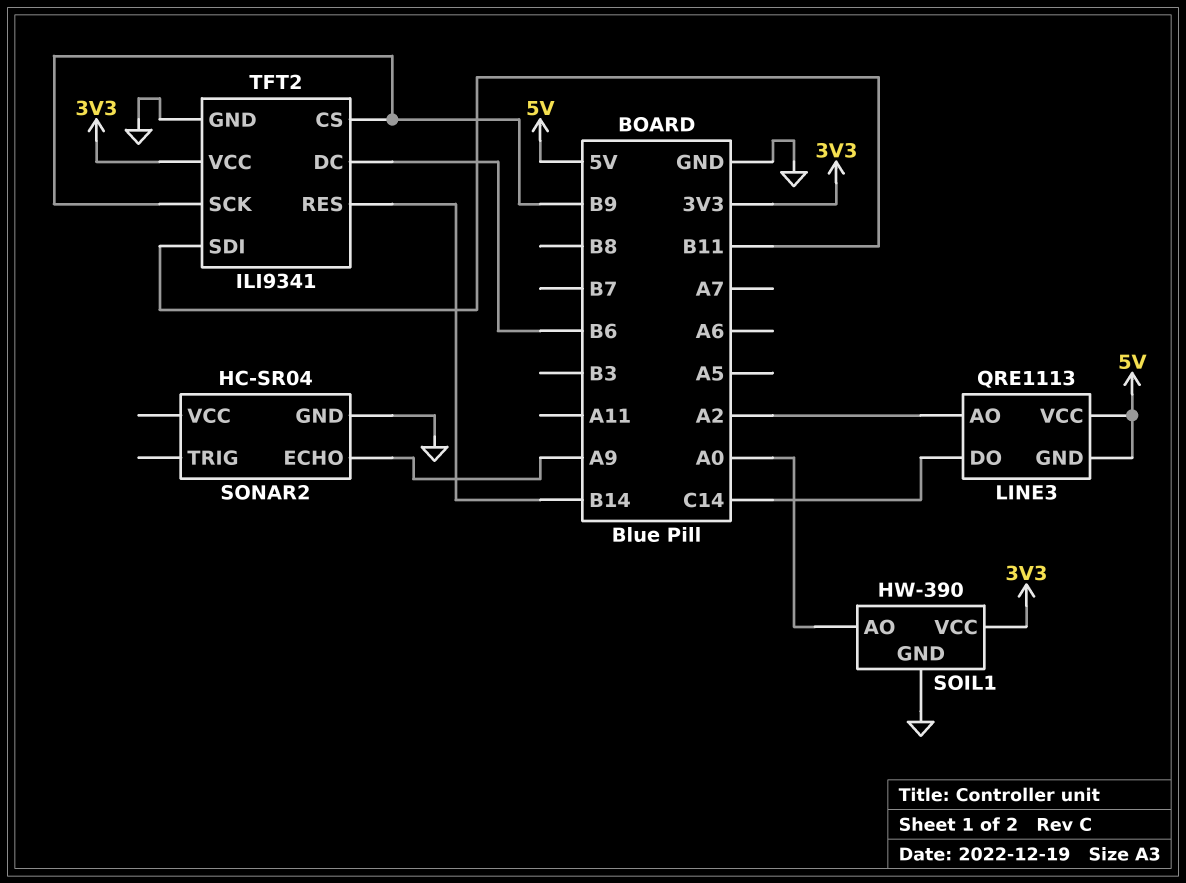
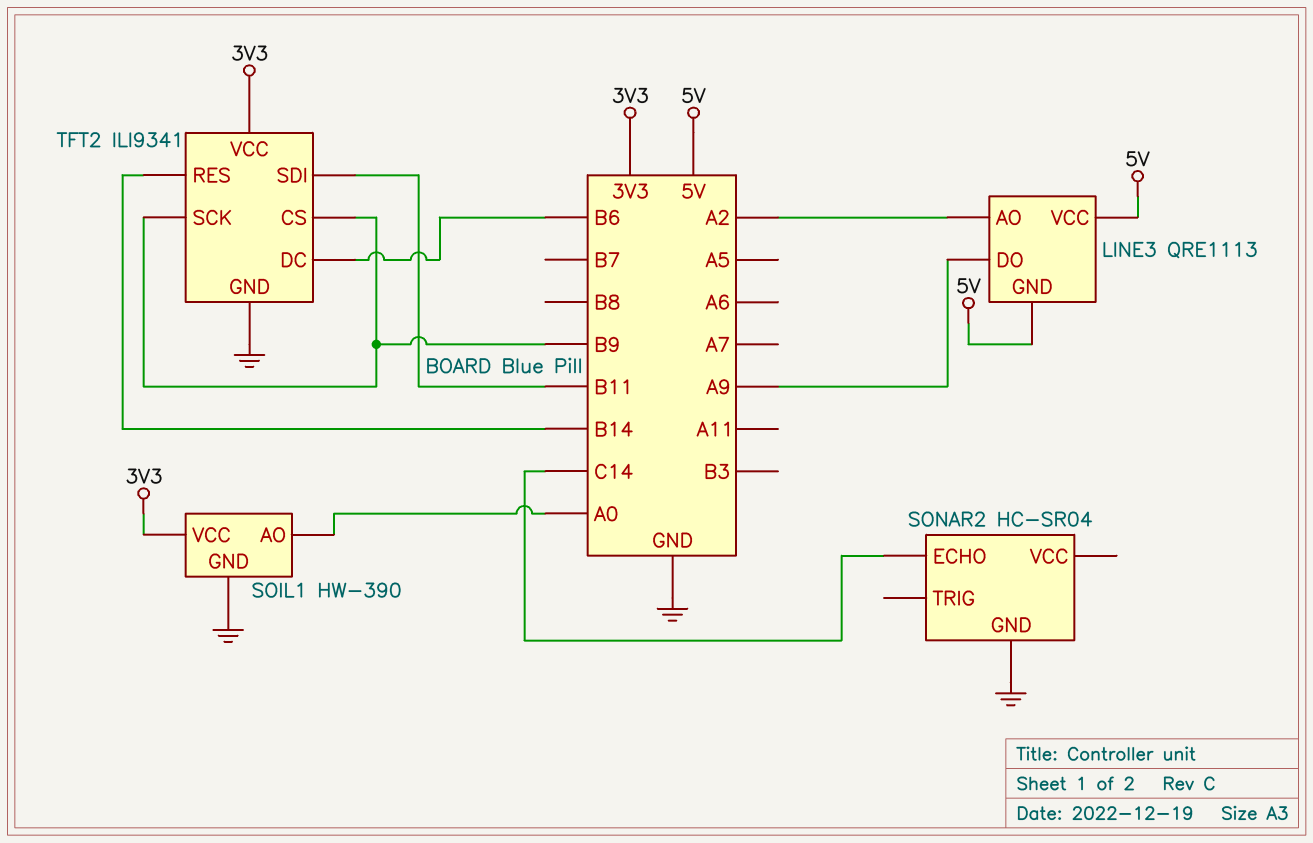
LINE3 pin DO: C14 -> A9
SONAR2 pin ECHO: A9 -> C14

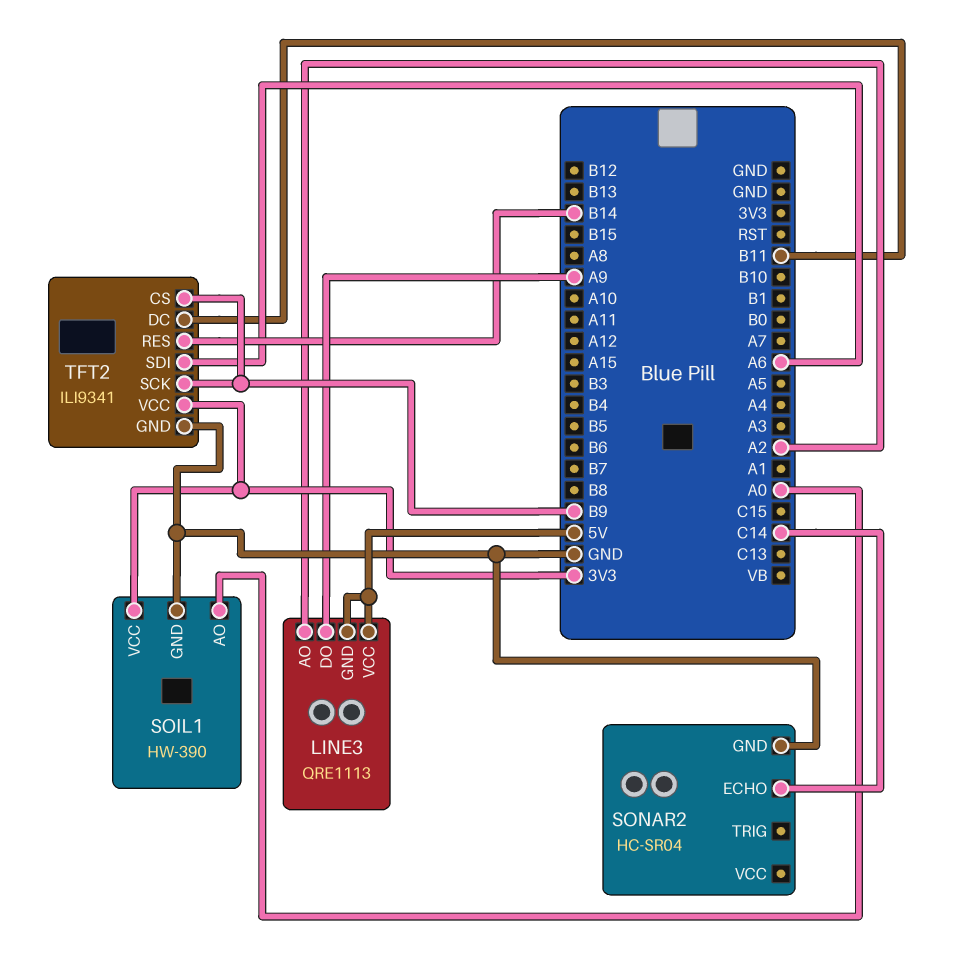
TFT2 pin DC: B6 -> B11
TFT2 pin SDI: B11 -> A6

